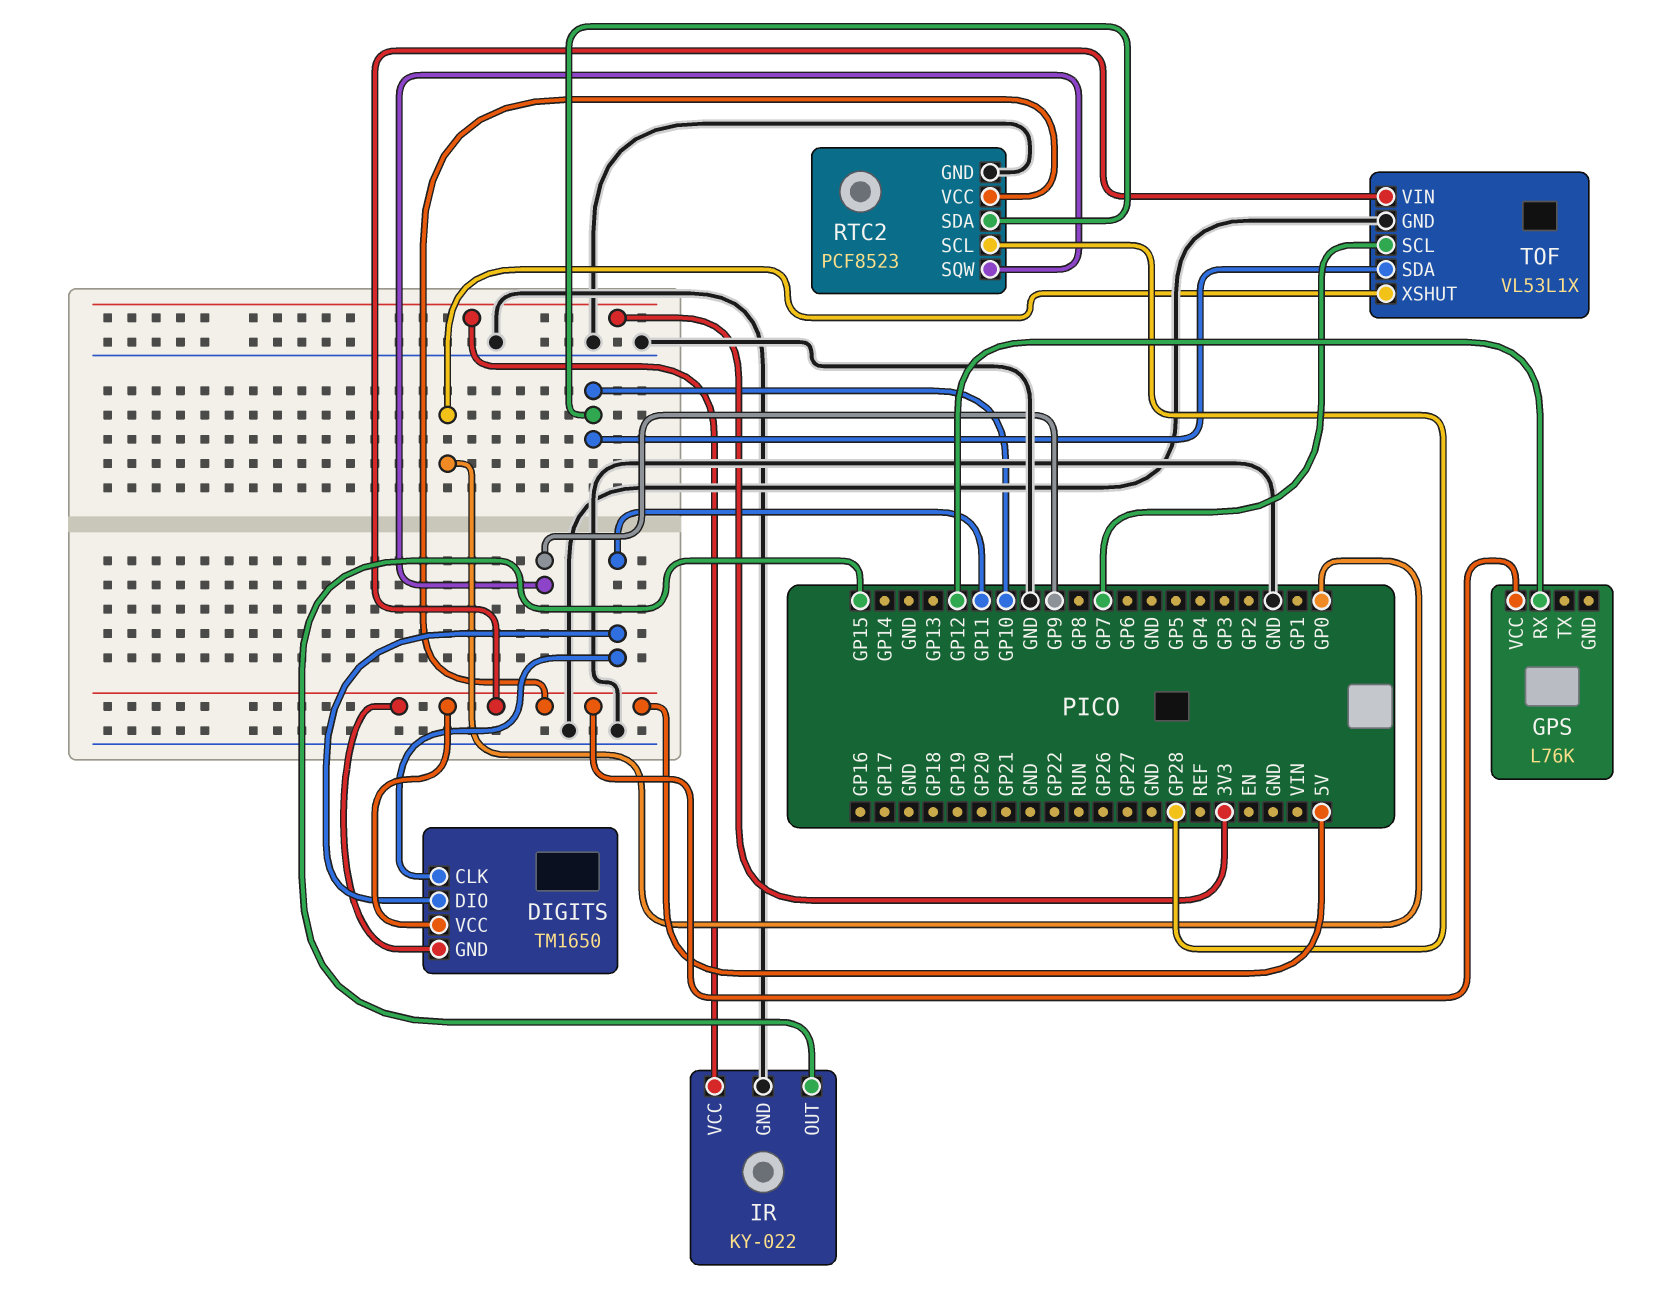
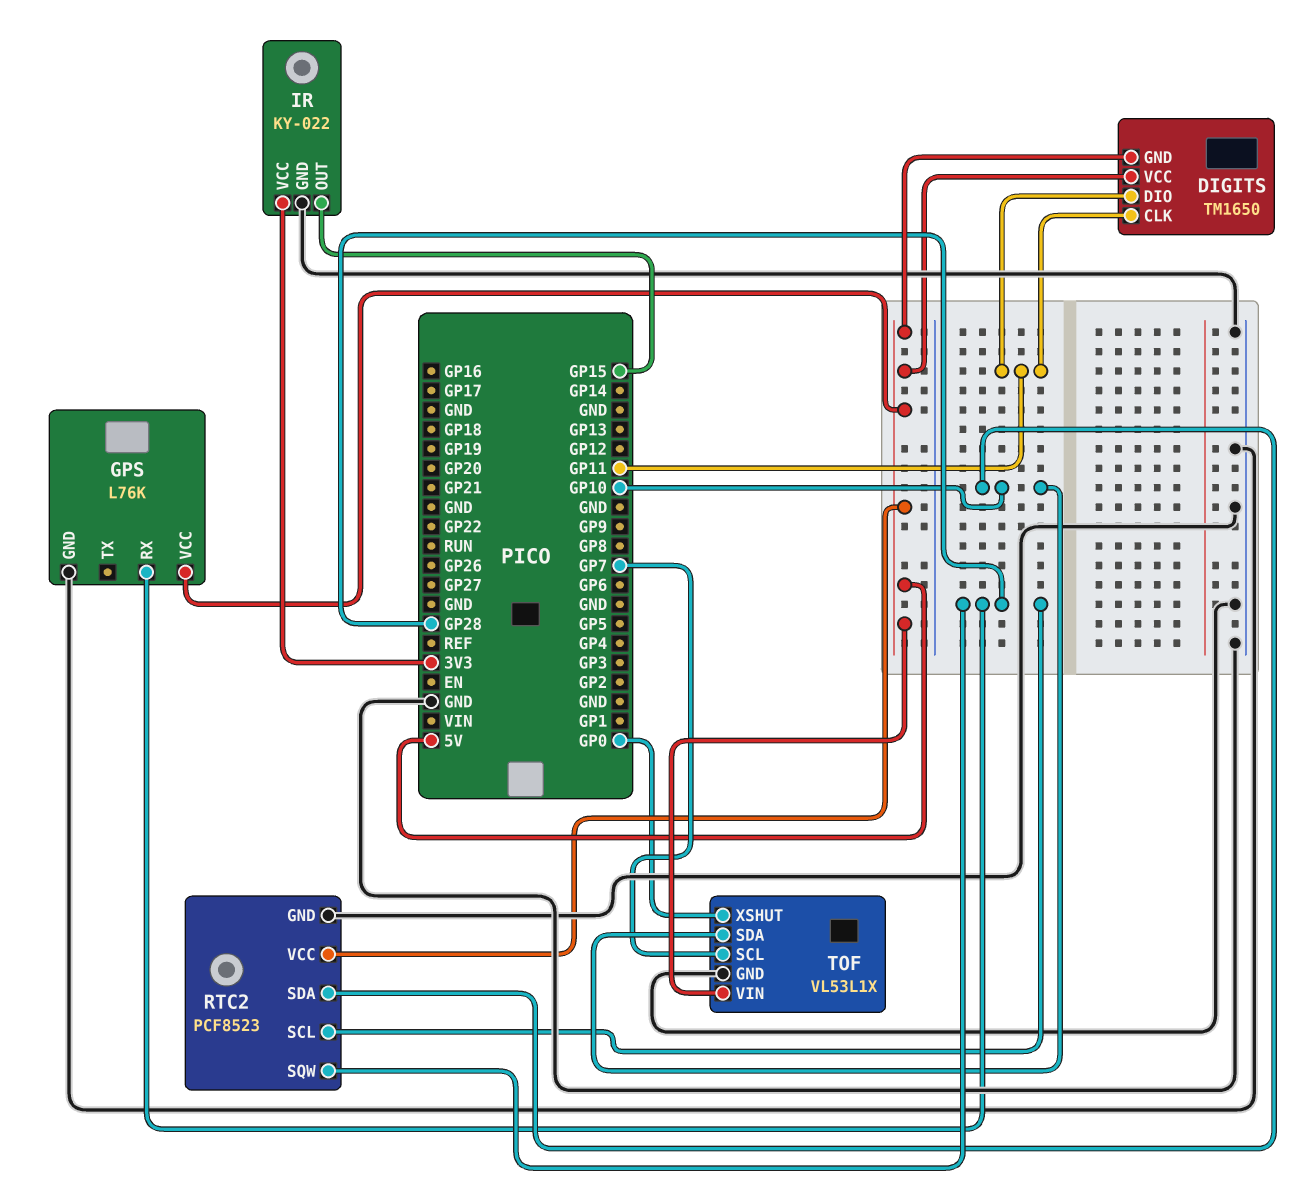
GPS pin GND: none -> GND
GPS pin RX: GP12 -> GP28
RTC2 pin SQW: GP9 -> GP28

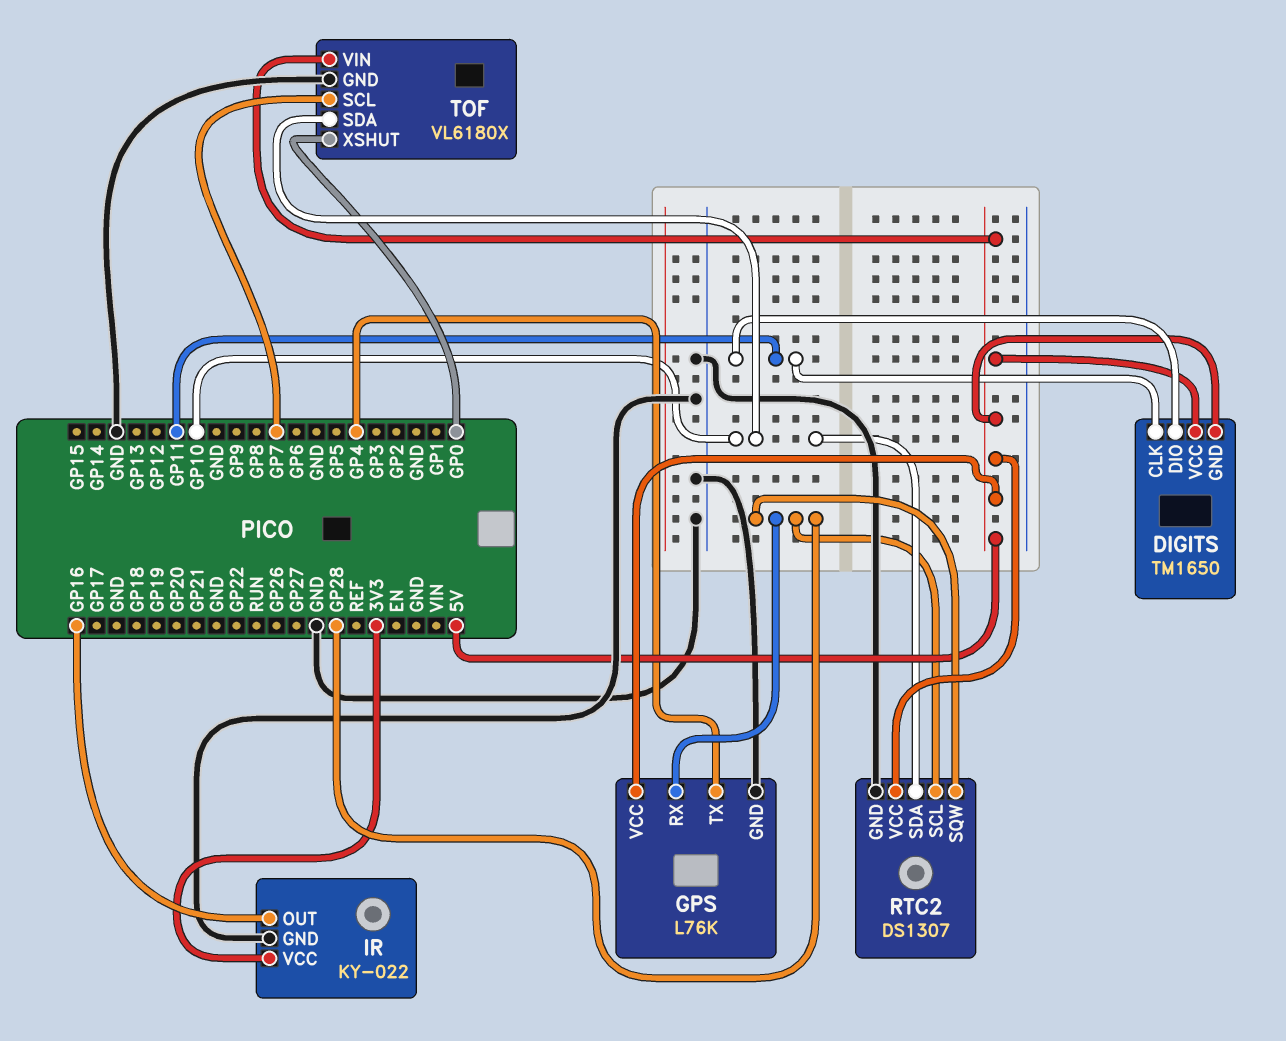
GPS pin TX: none -> GP4
IR pin OUT: GP15 -> GP16
RTC2: PCF8523 -> DS1307
TOF: VL53L1X -> VL6180X

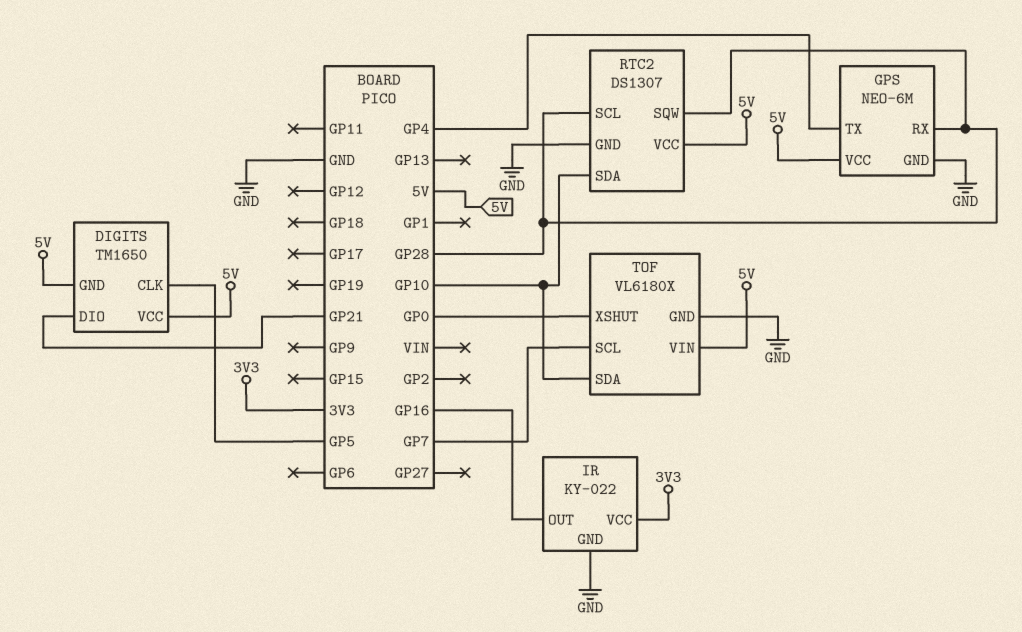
DIGITS pin CLK: GP11 -> GP5
DIGITS pin DIO: GP11 -> GP21
GPS: L76K -> NEO-6M

